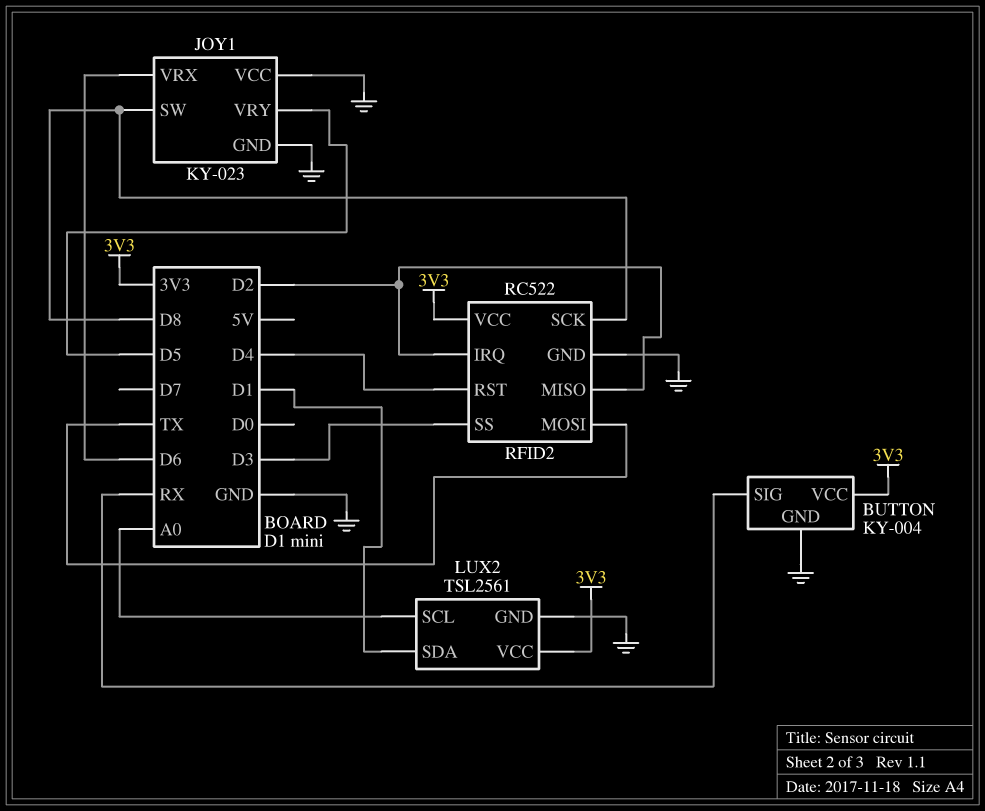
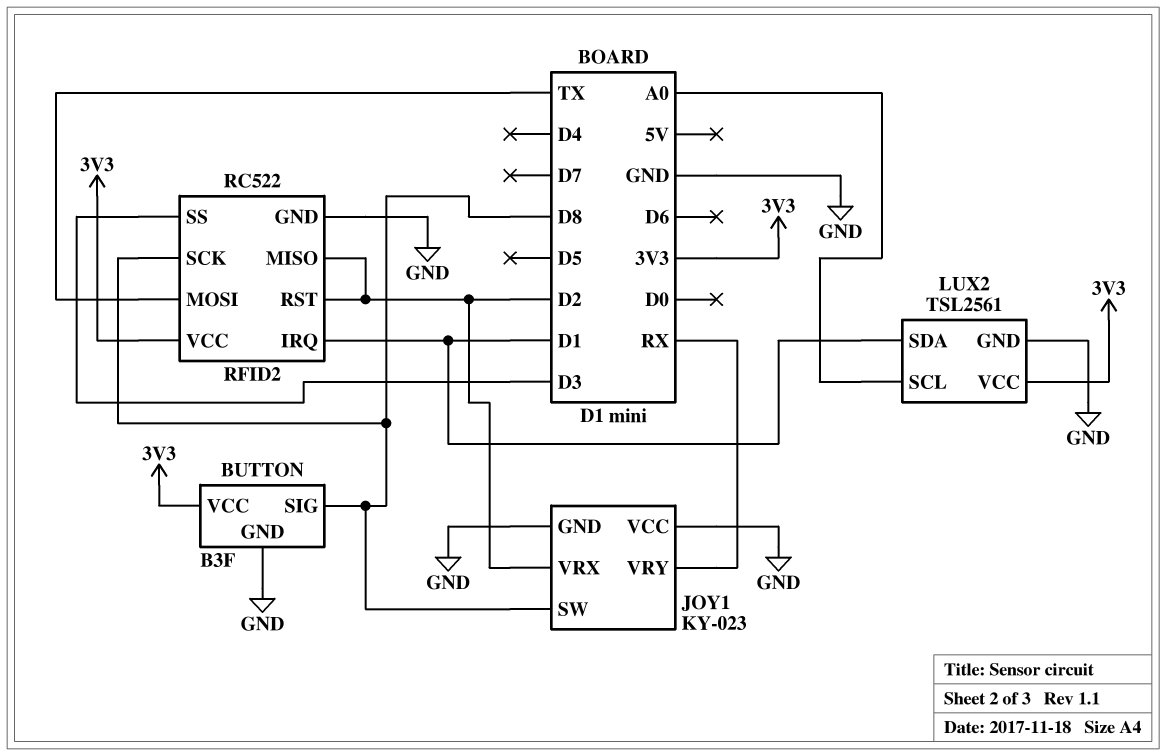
BUTTON: KY-004 -> B3F
BUTTON pin SIG: RX -> D8
JOY1 pin VRX: D6 -> D2
JOY1 pin VRY: D5 -> RX
RFID2 pin IRQ: D2 -> D1
RFID2 pin RST: D4 -> D2

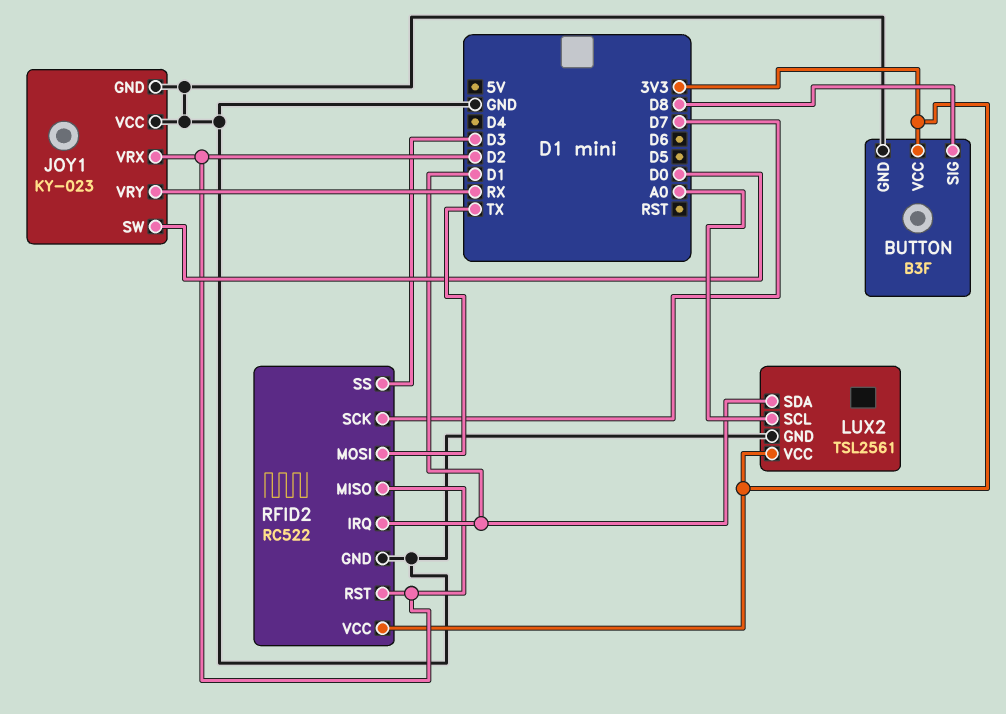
JOY1 pin SW: D8 -> D0
RFID2 pin SCK: D8 -> D7

